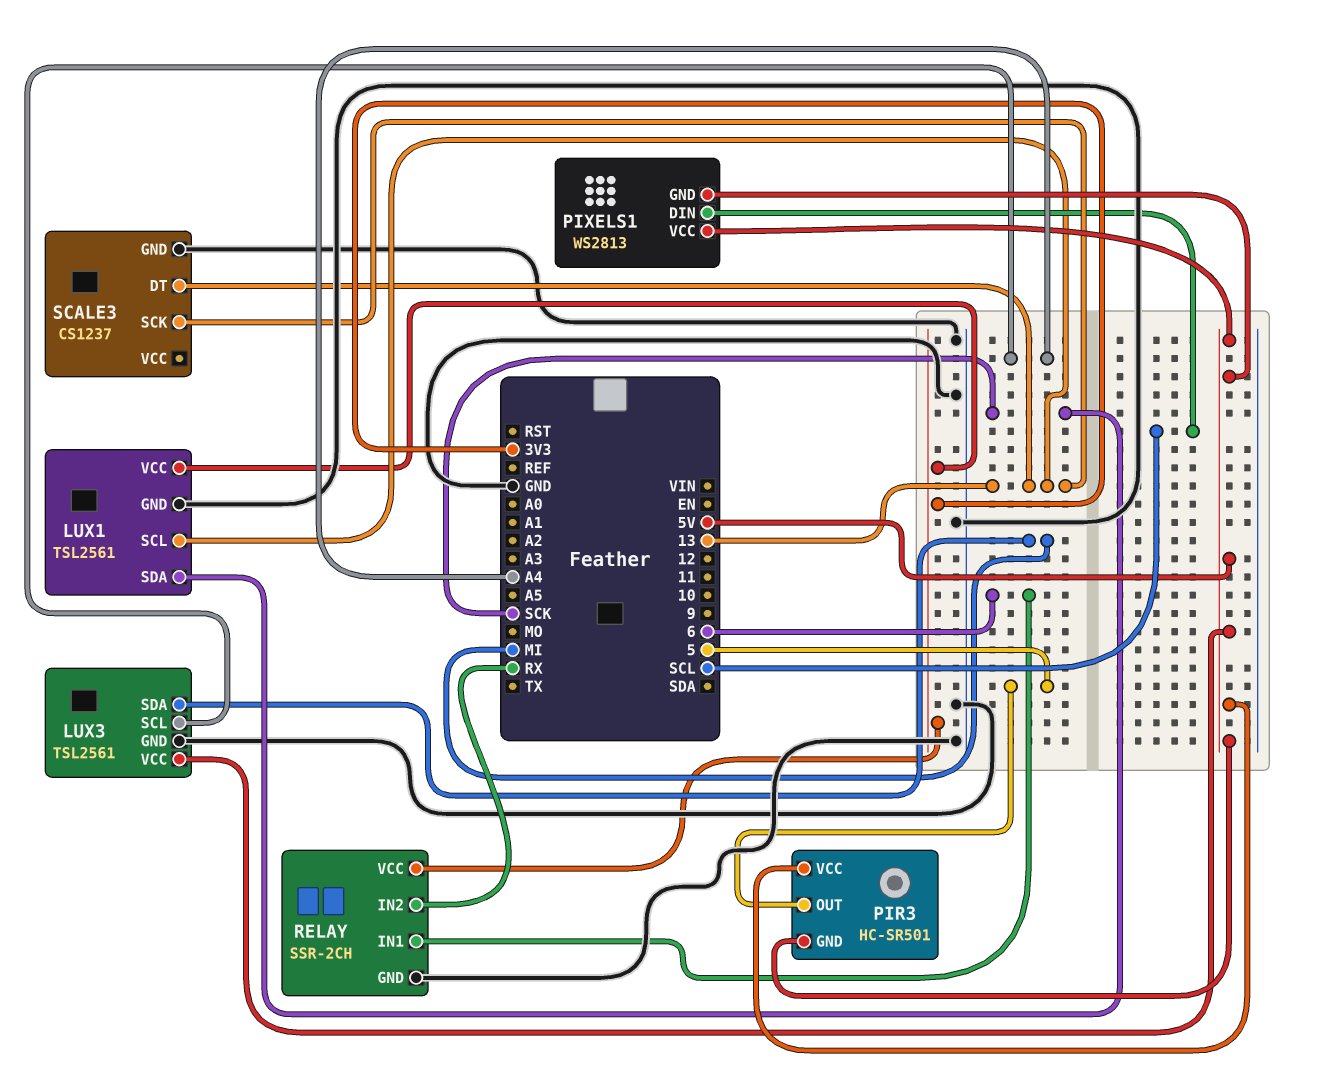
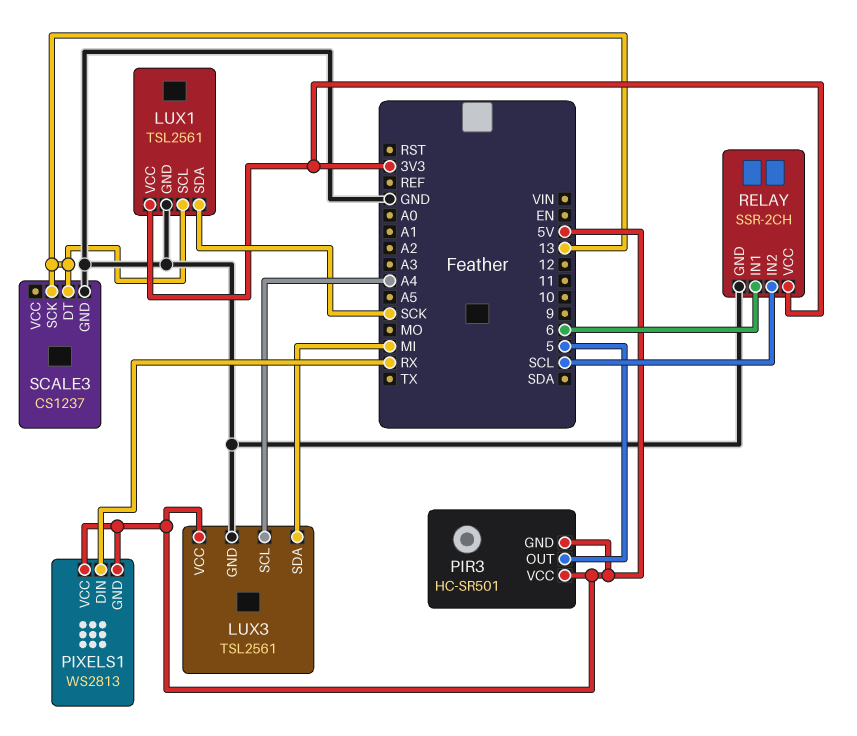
PIXELS1 pin DIN: SCL -> RX
RELAY pin IN2: RX -> SCL

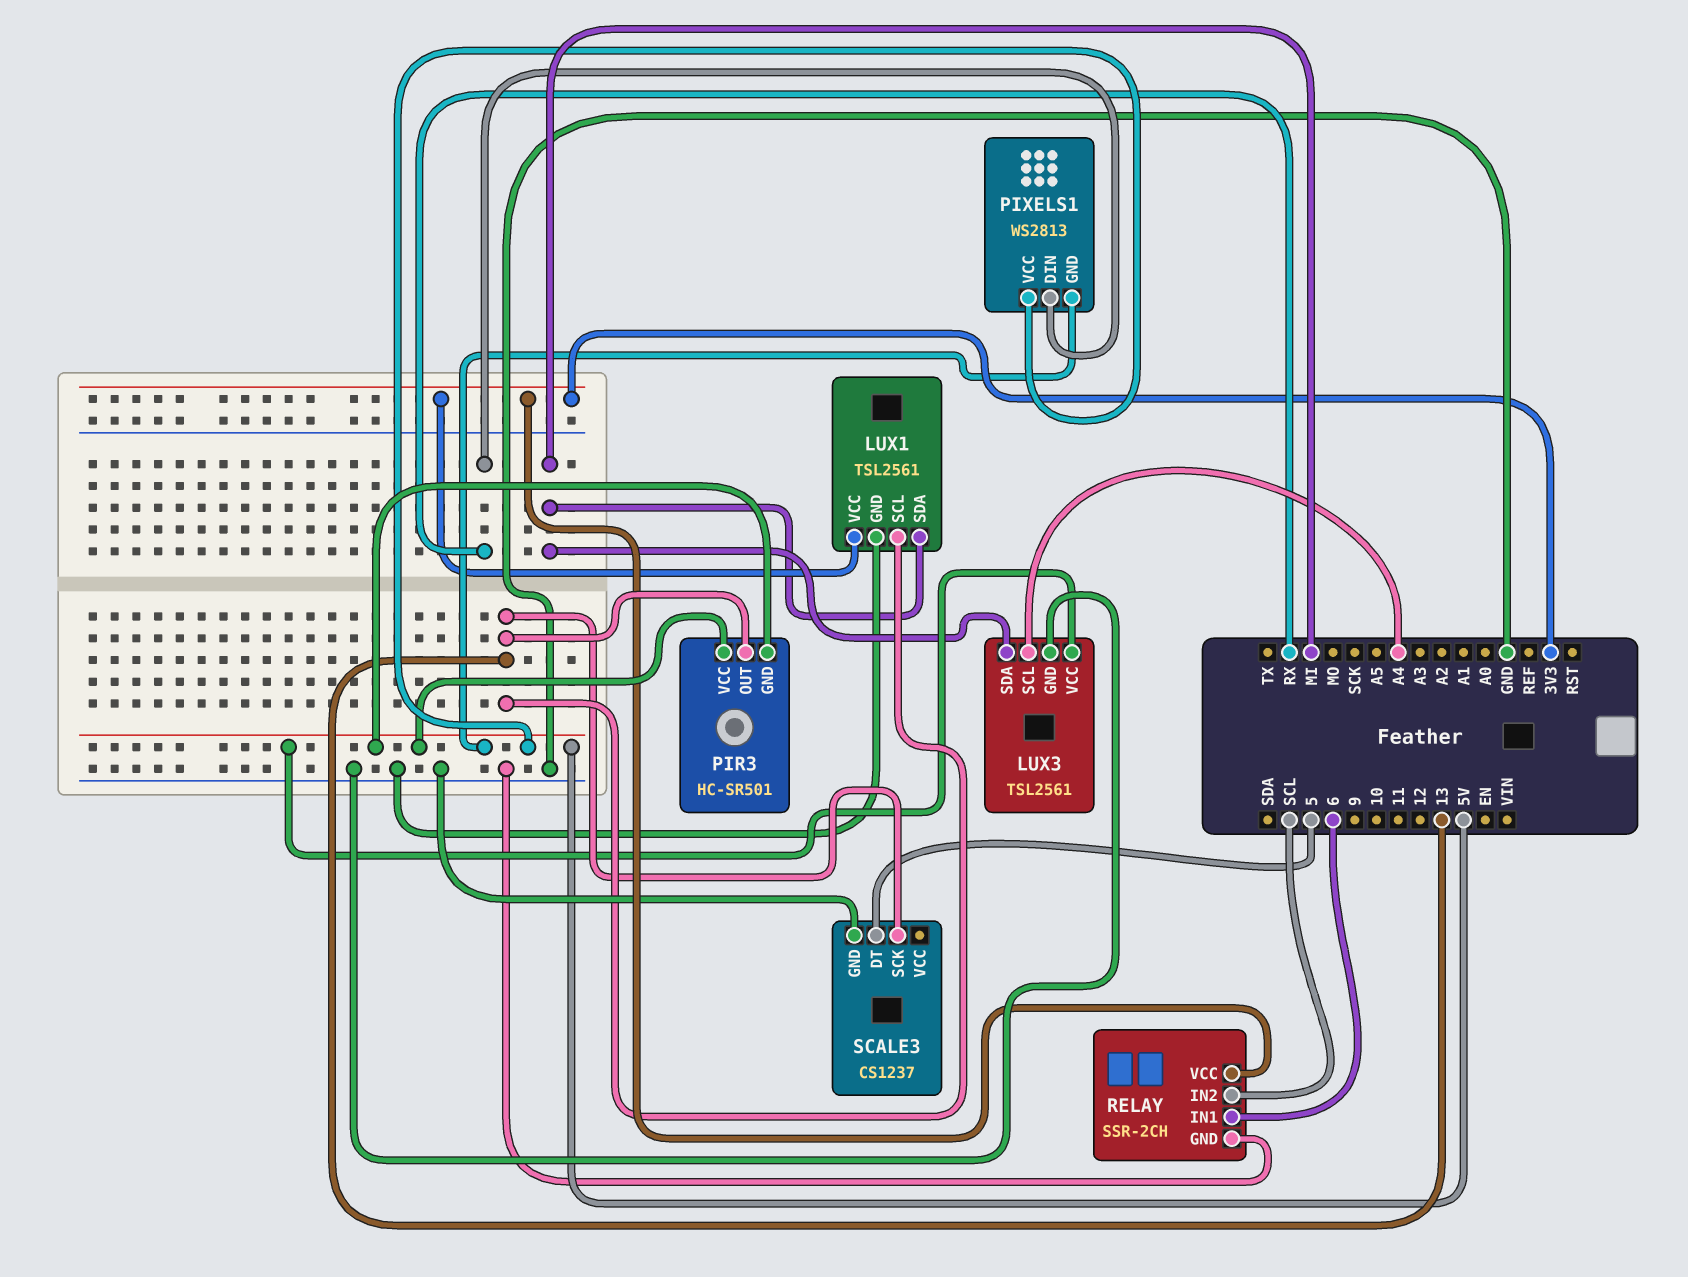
LUX1 pin SDA: SCK -> MI
PIR3 pin OUT: 5 -> 13
SCALE3 pin DT: 13 -> 5

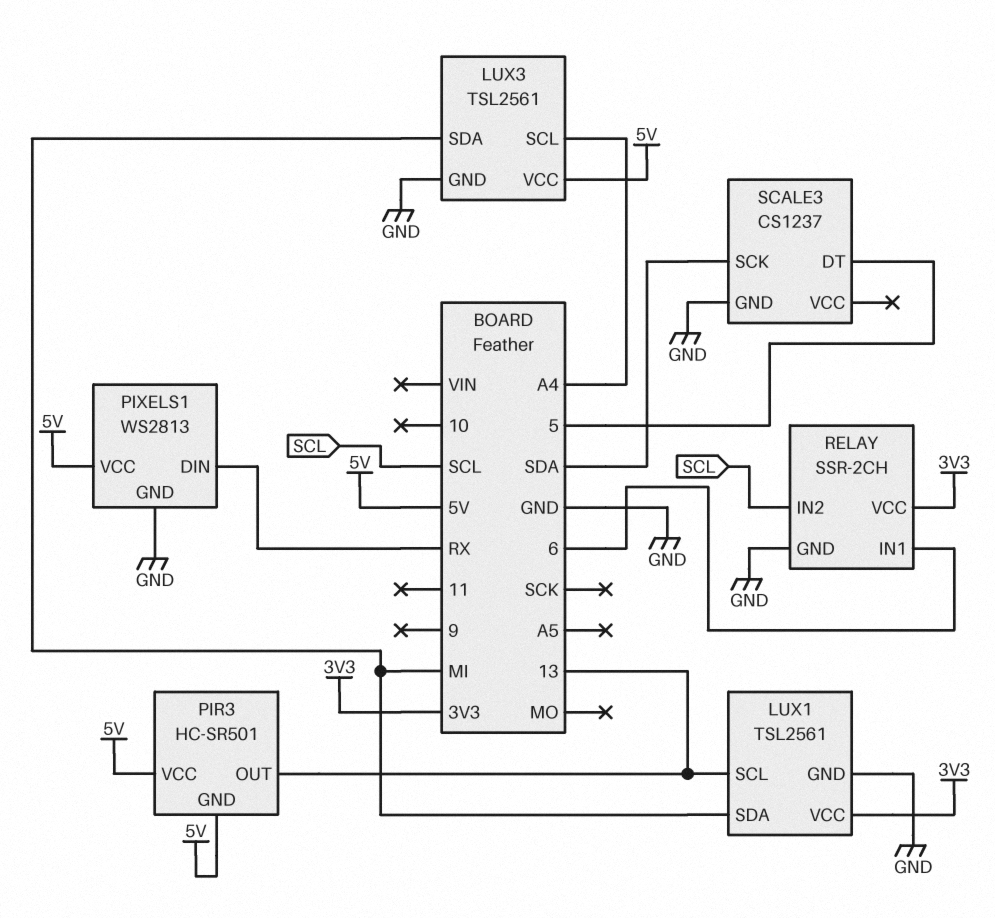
PIXELS1 pin GND: 5V -> GND
SCALE3 pin SCK: 13 -> SDA

